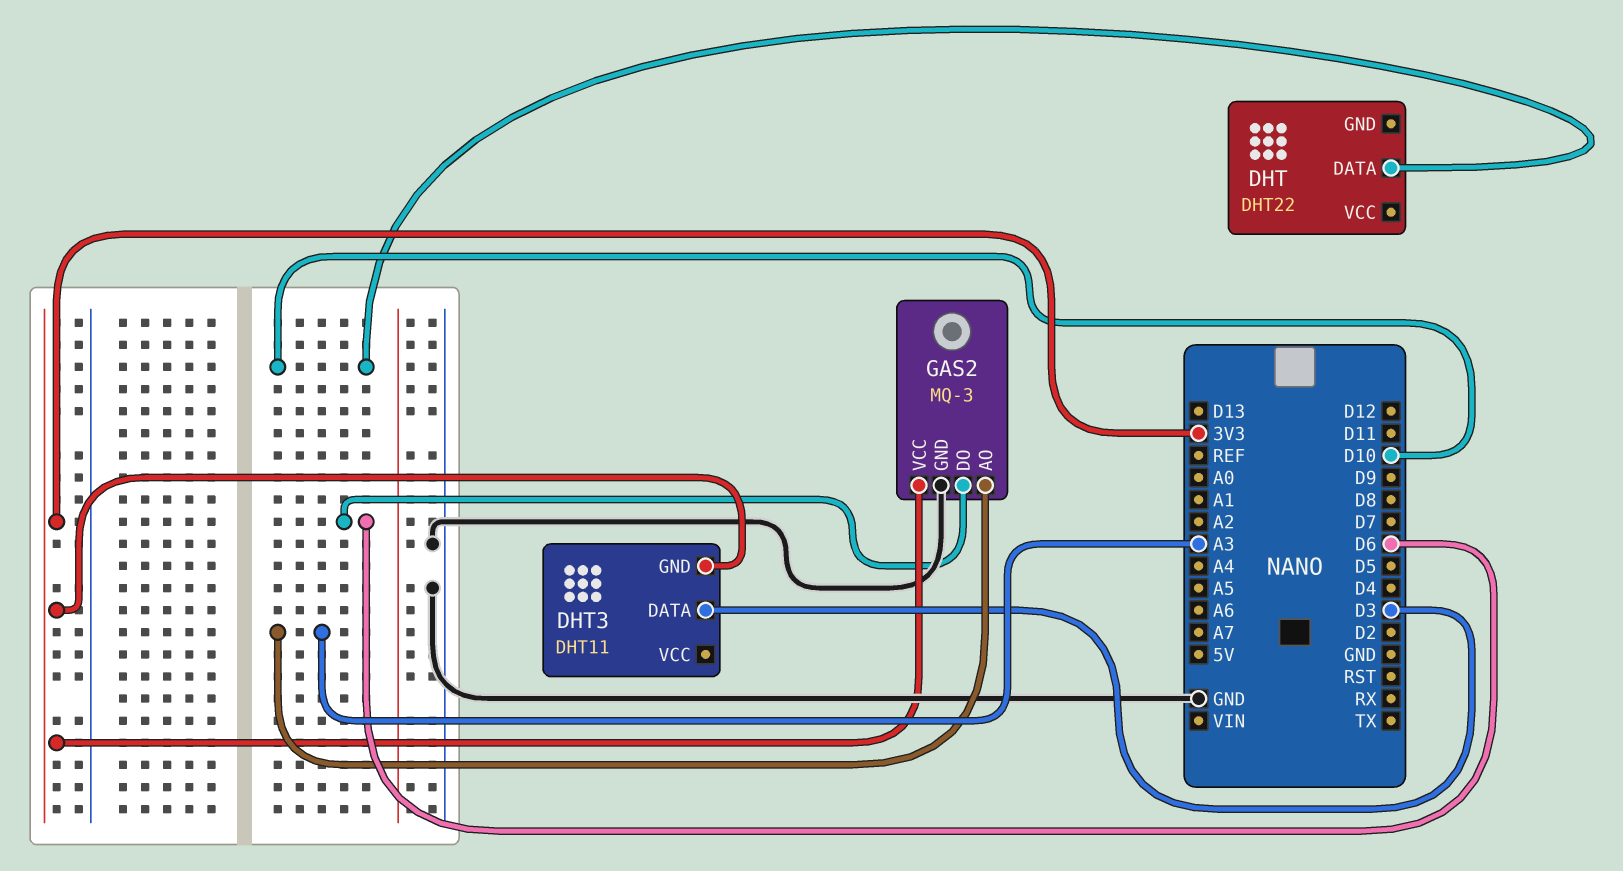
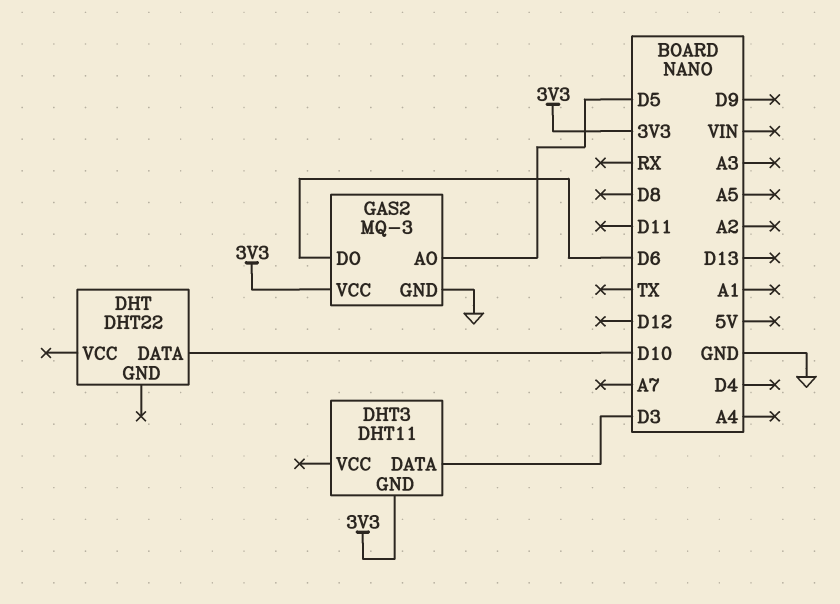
GAS2 pin AO: A3 -> D5

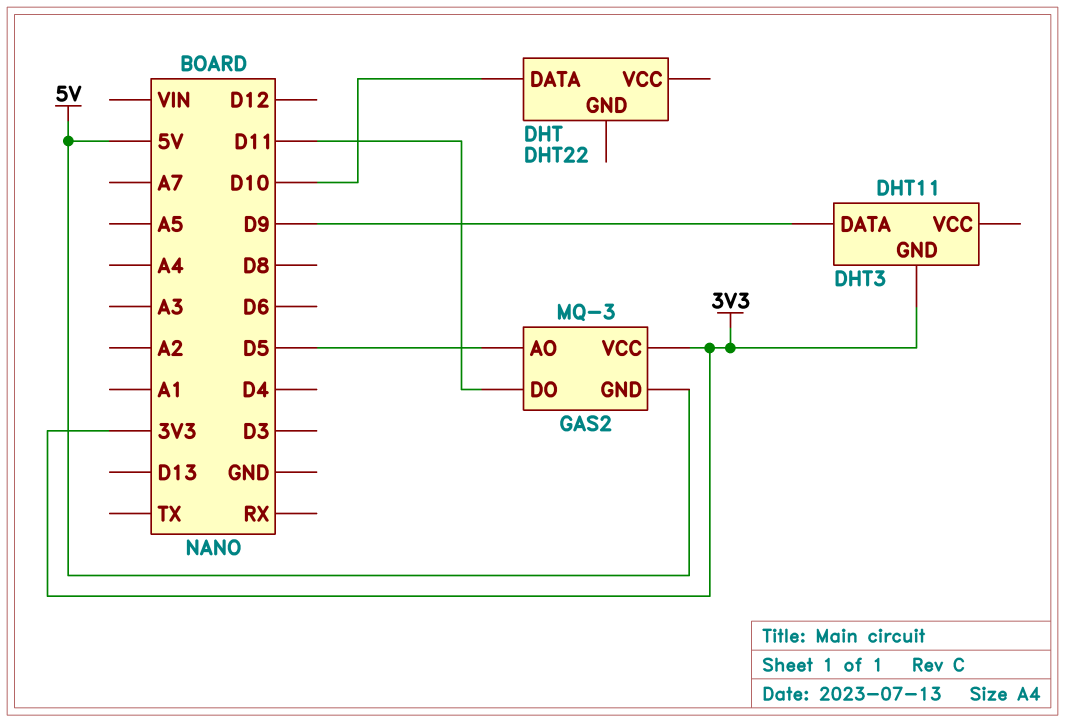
DHT3 pin DATA: D3 -> D9
GAS2 pin DO: D6 -> D11
GAS2 pin GND: GND -> 5V

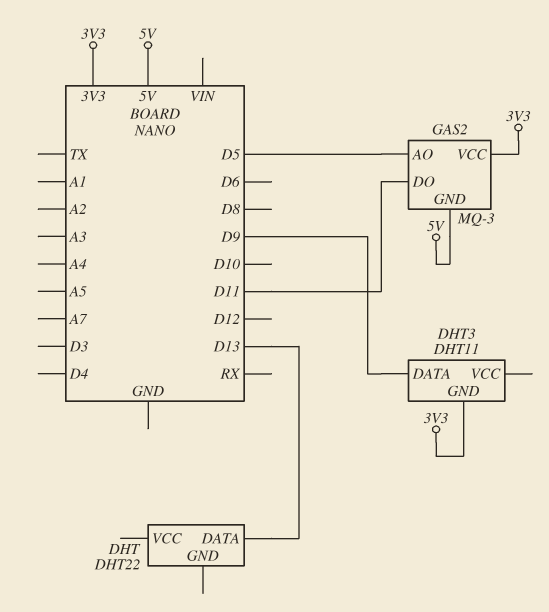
DHT pin DATA: D10 -> D13

